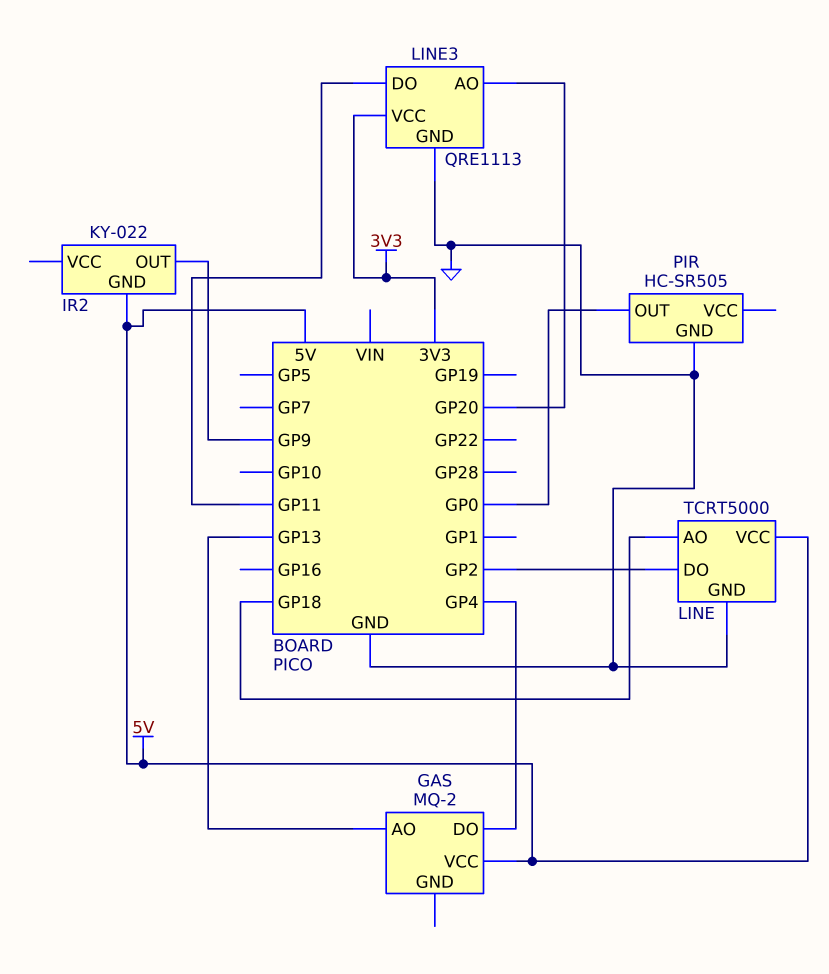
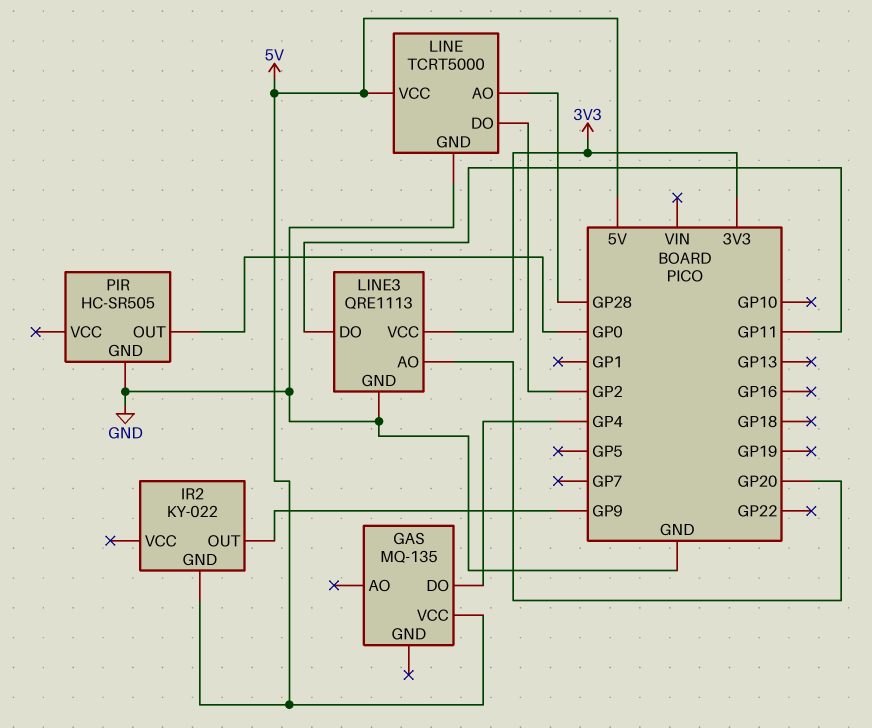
GAS: MQ-2 -> MQ-135
GAS pin AO: GP13 -> none
LINE pin AO: GP18 -> GP28

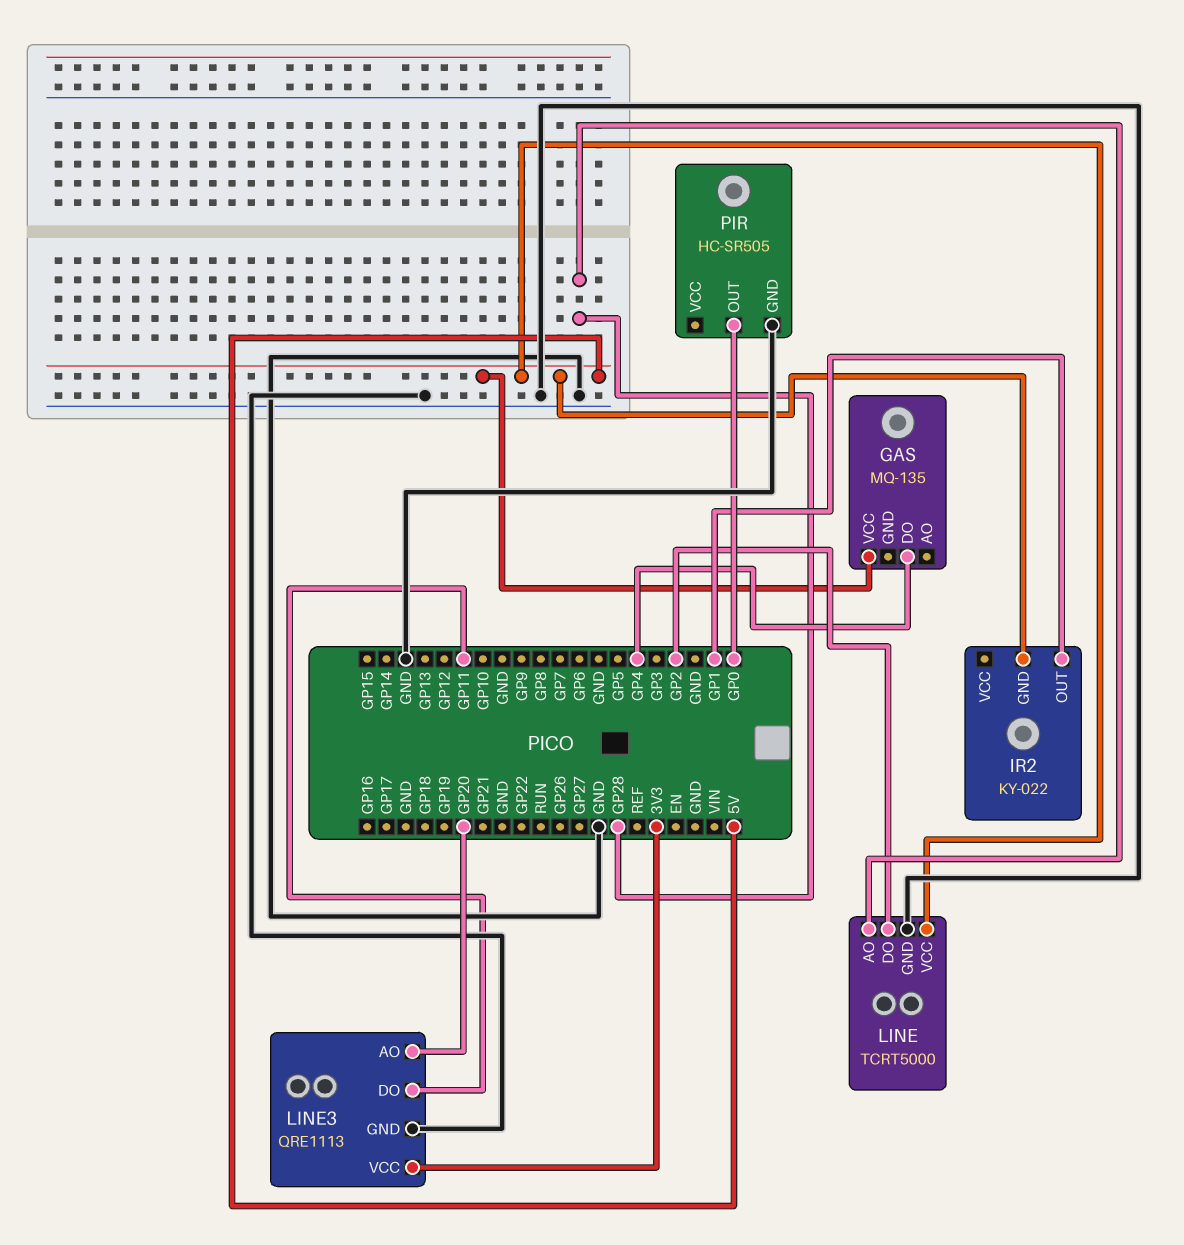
IR2 pin OUT: GP9 -> GP1

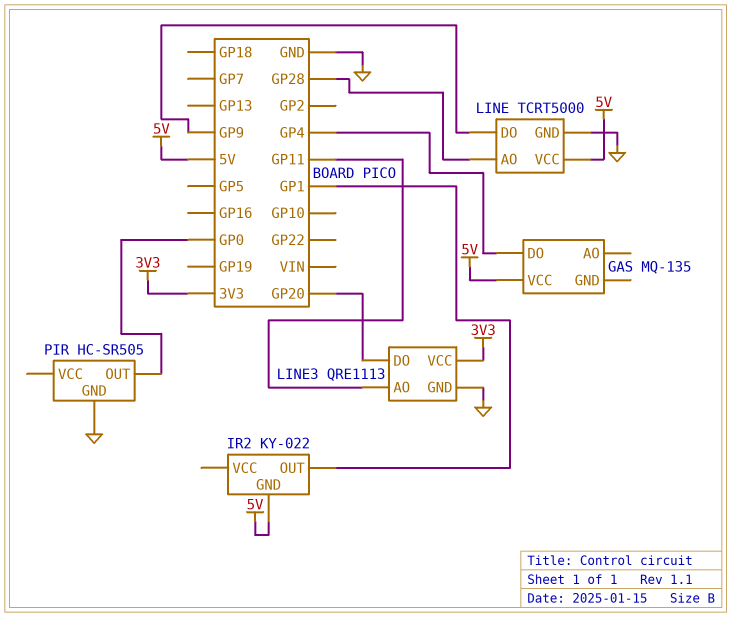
LINE pin DO: GP2 -> GP9
LINE3 pin AO: GP20 -> GP11
LINE3 pin DO: GP11 -> GP20

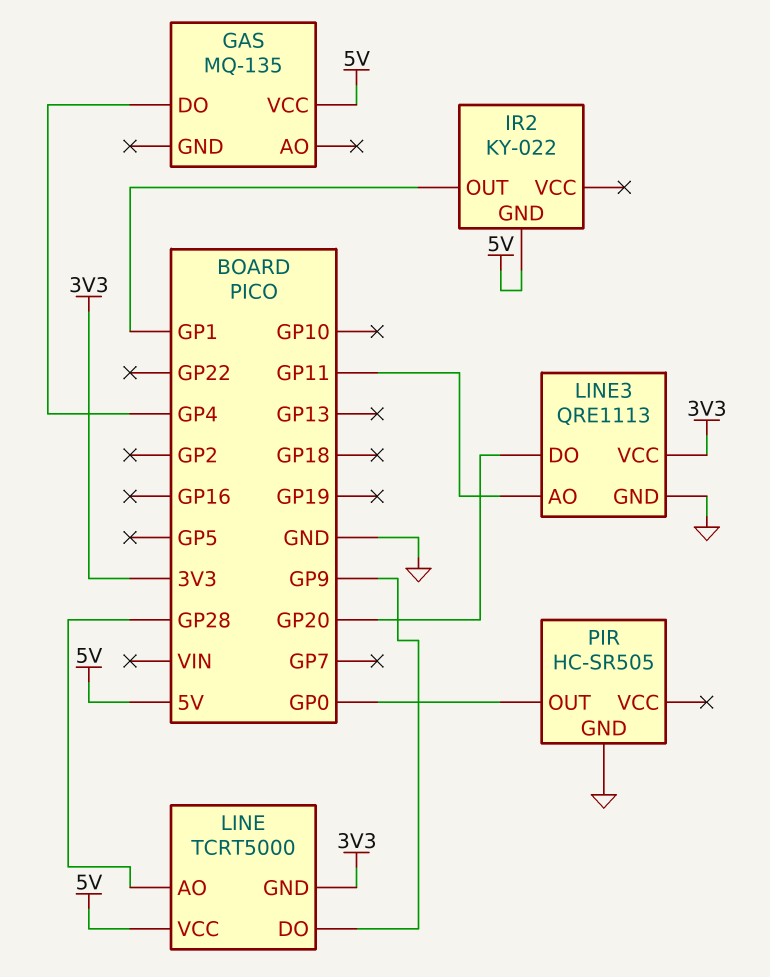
LINE pin GND: GND -> 3V3

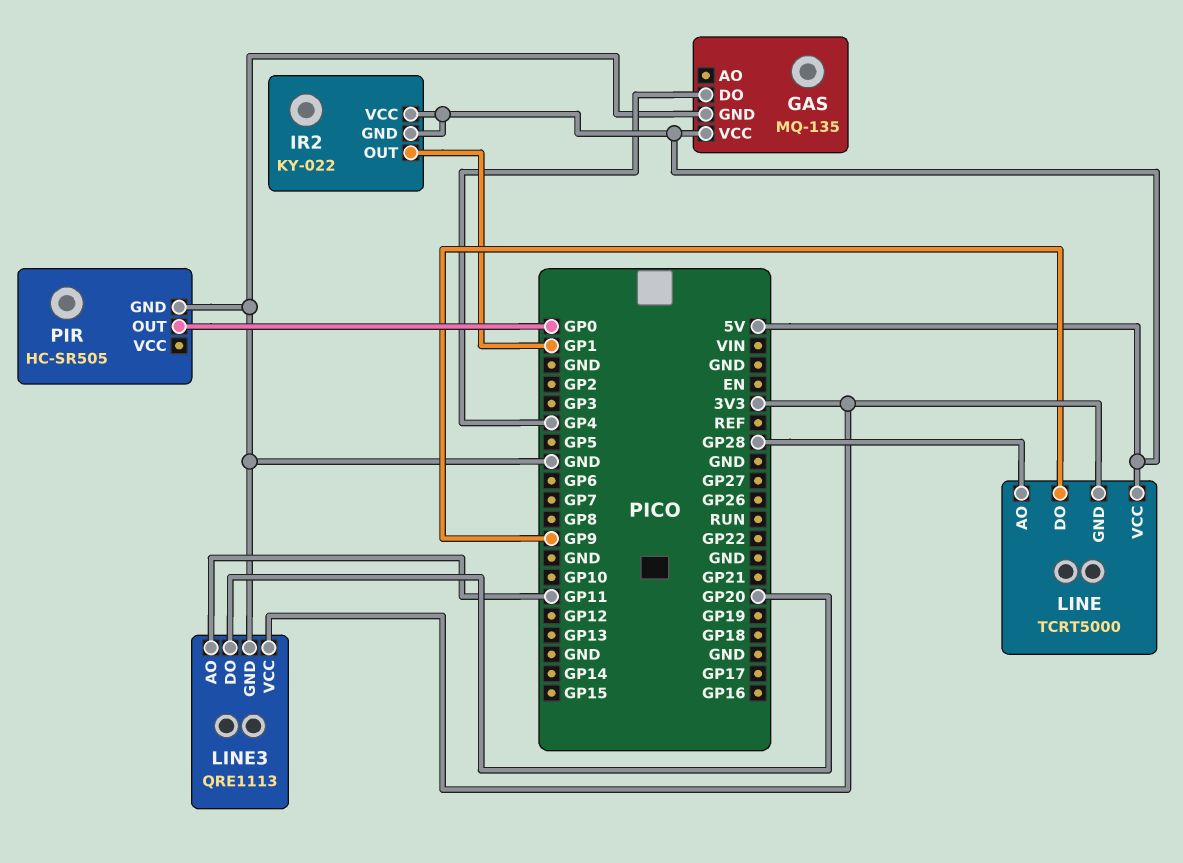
GAS pin GND: none -> GND
IR2 pin VCC: none -> 5V

